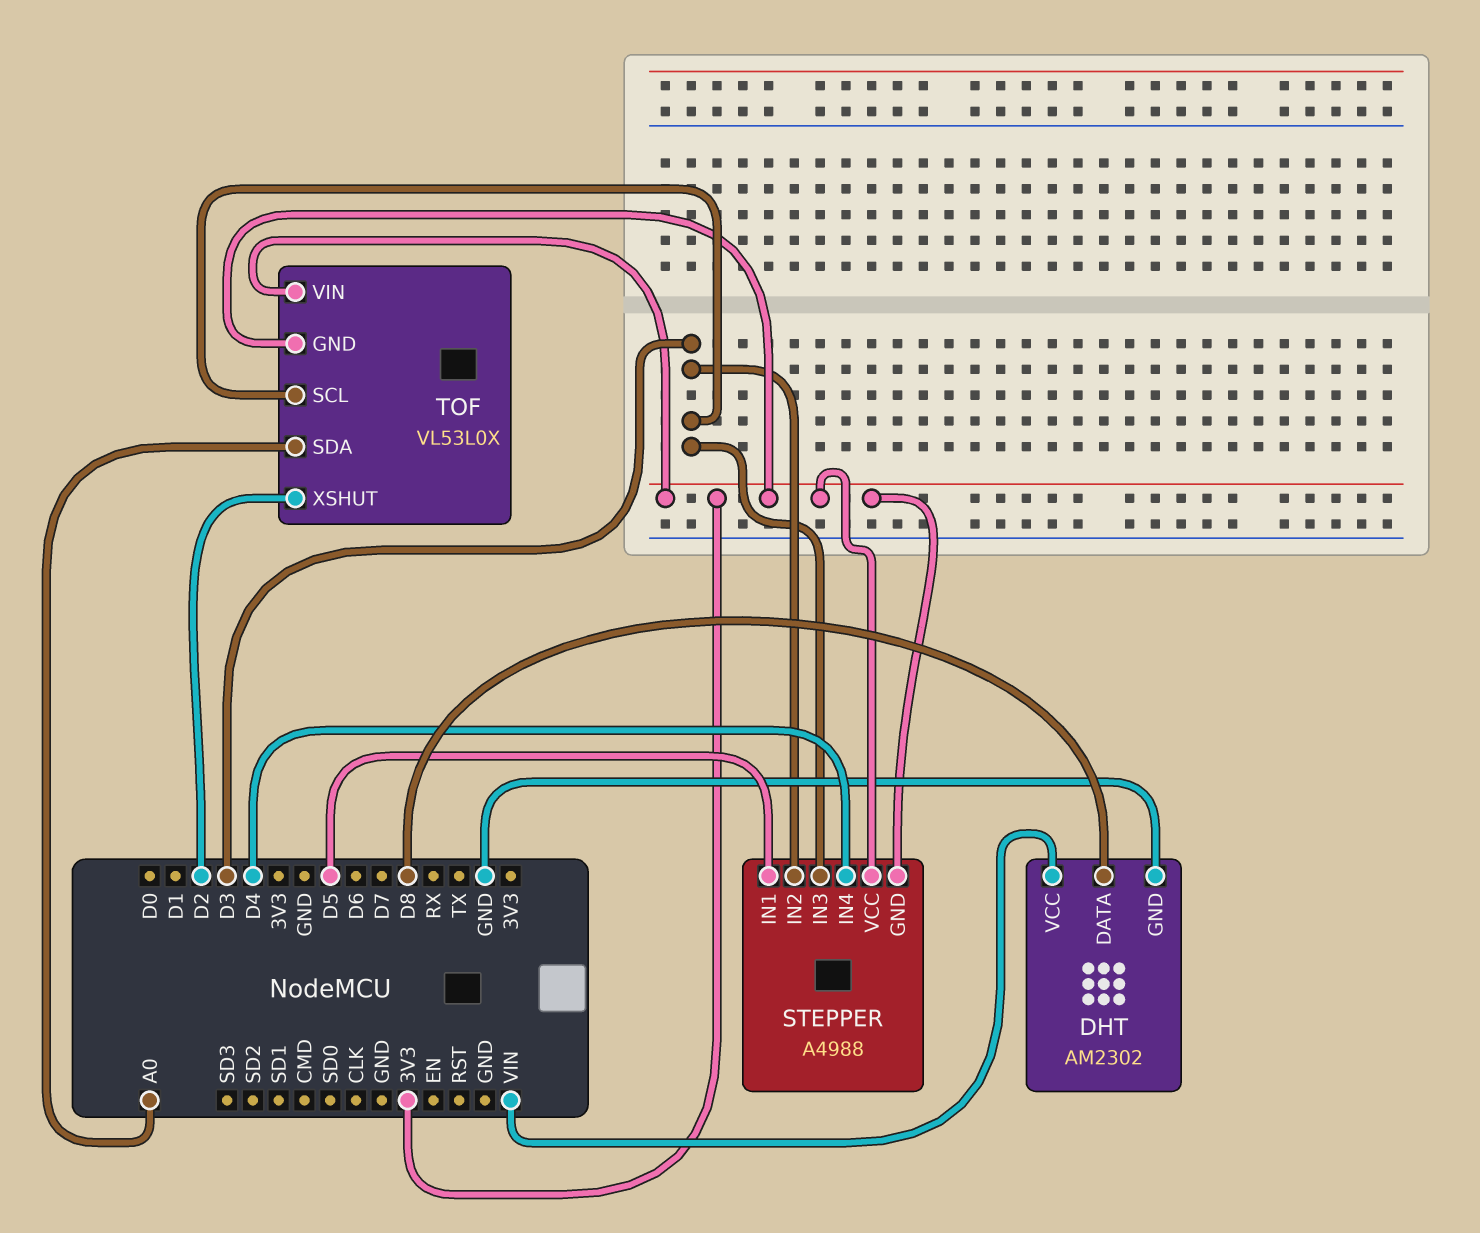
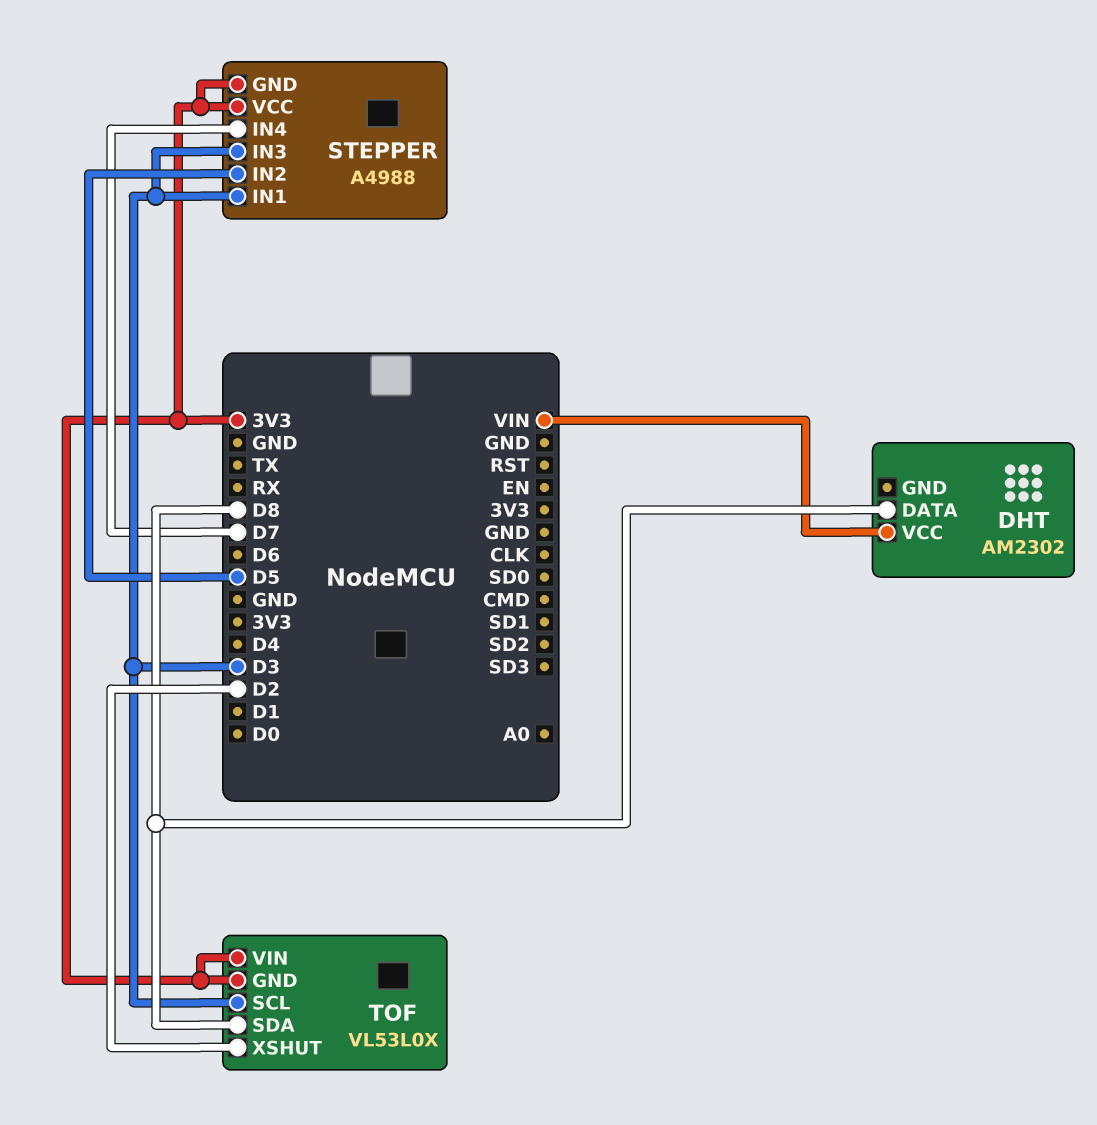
DHT pin GND: GND -> none
STEPPER pin IN1: D5 -> D3
STEPPER pin IN2: D3 -> D5
STEPPER pin IN4: D4 -> D7
TOF pin SDA: A0 -> D8

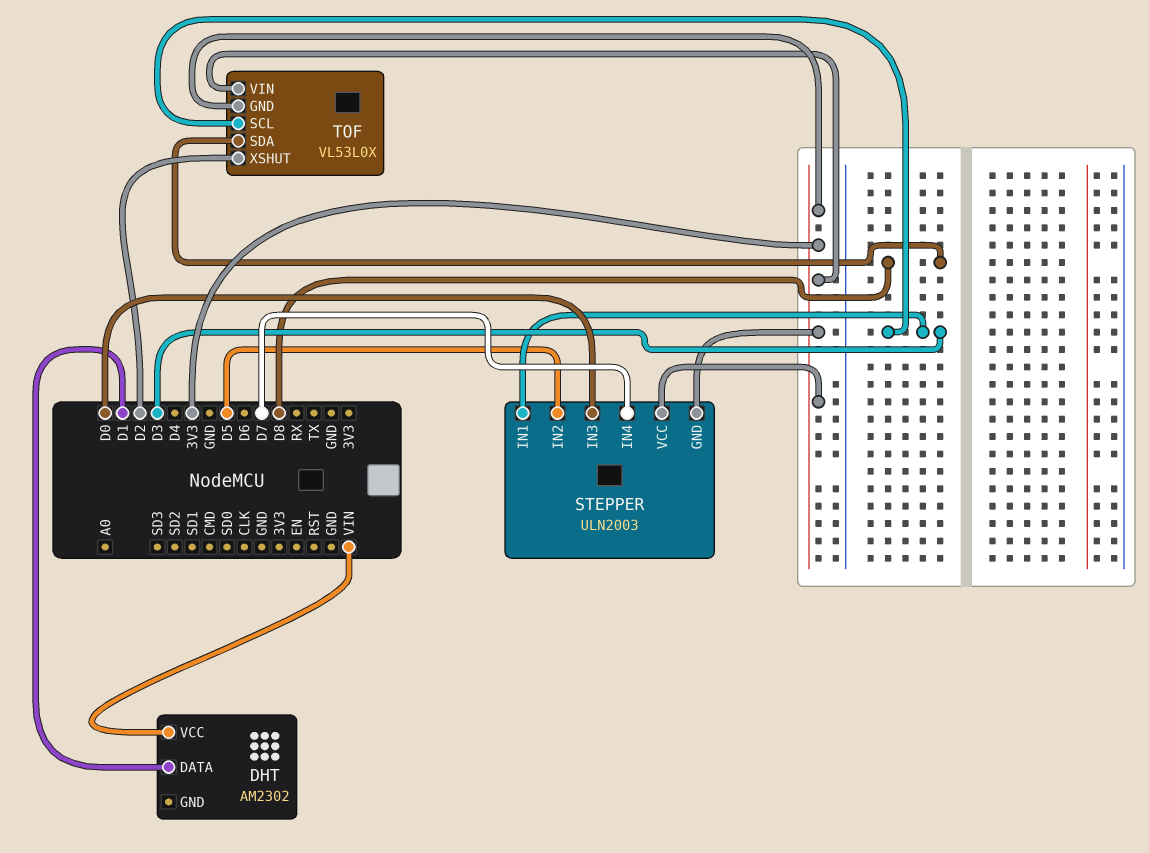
DHT pin DATA: D8 -> D1
STEPPER: A4988 -> ULN2003
STEPPER pin IN3: D3 -> D0

